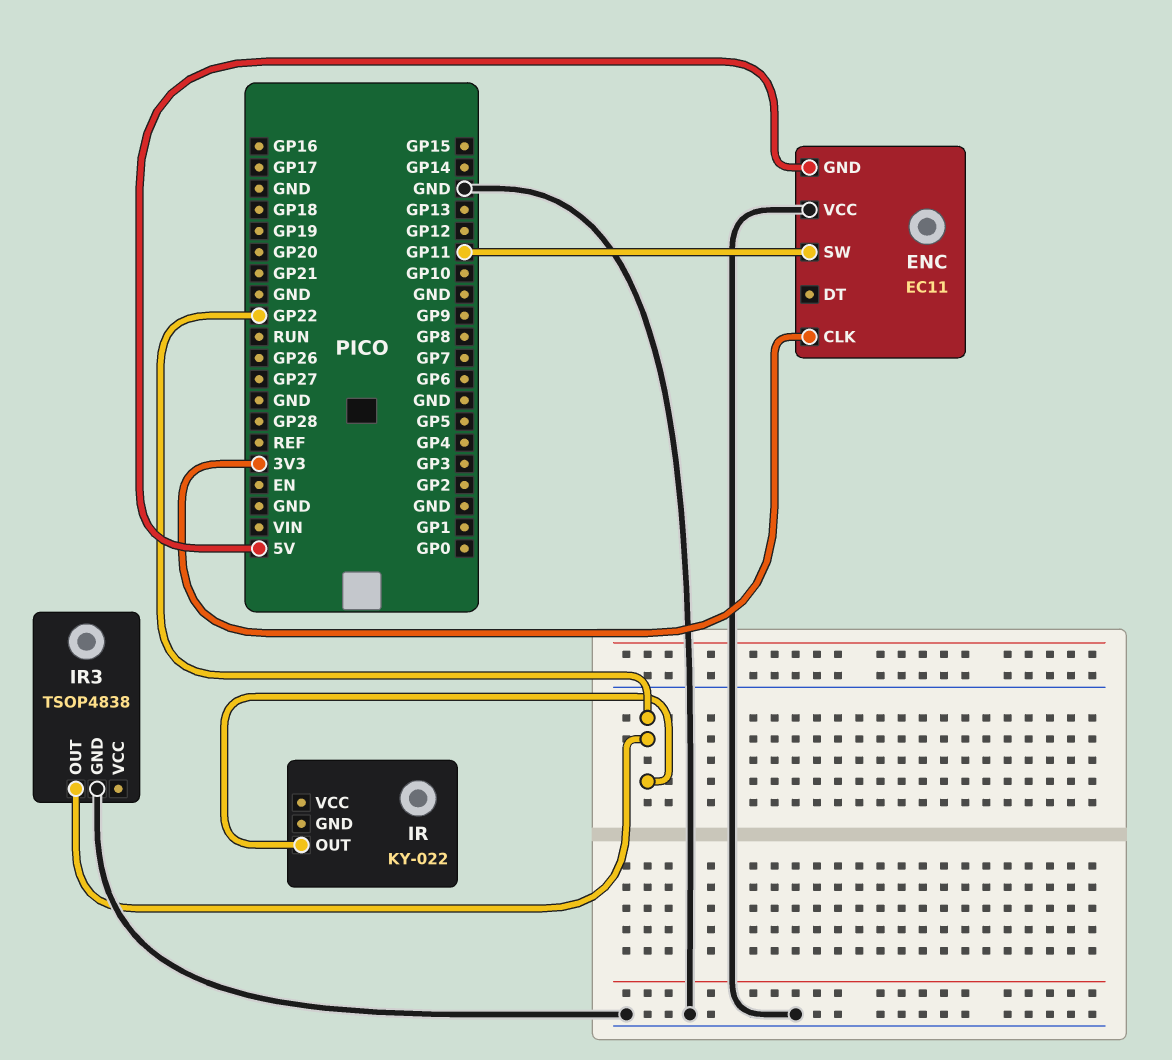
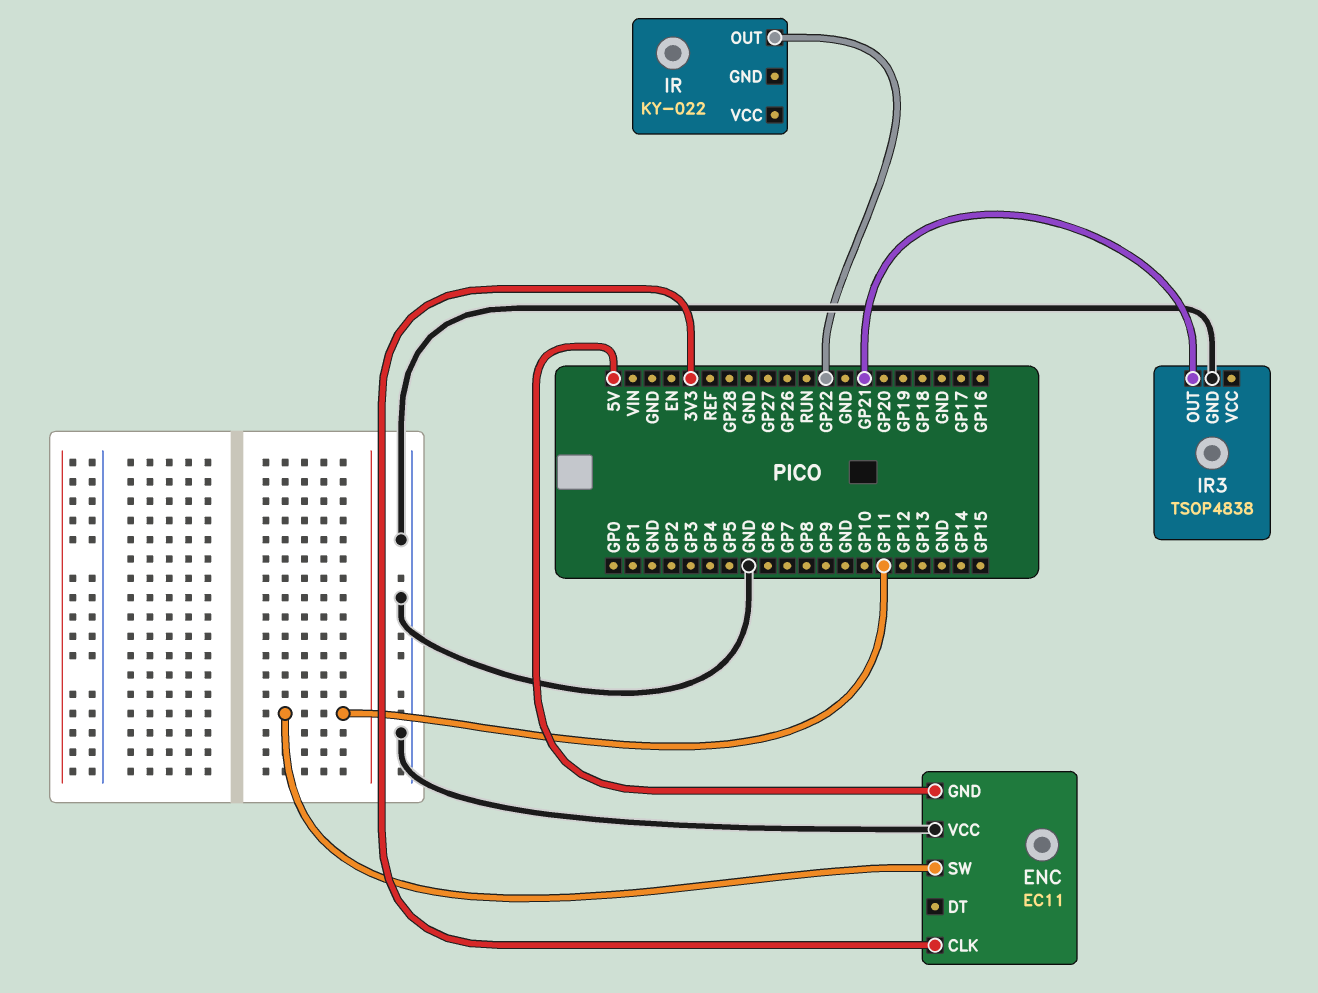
IR3 pin OUT: GP22 -> GP21

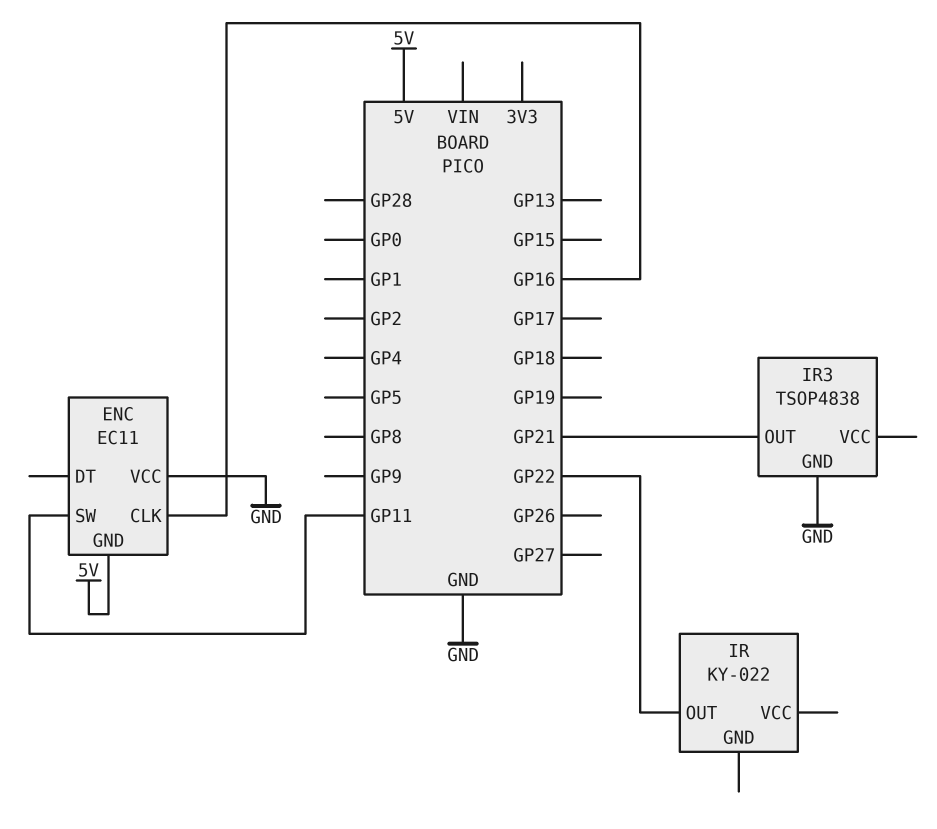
ENC pin CLK: 3V3 -> GP16

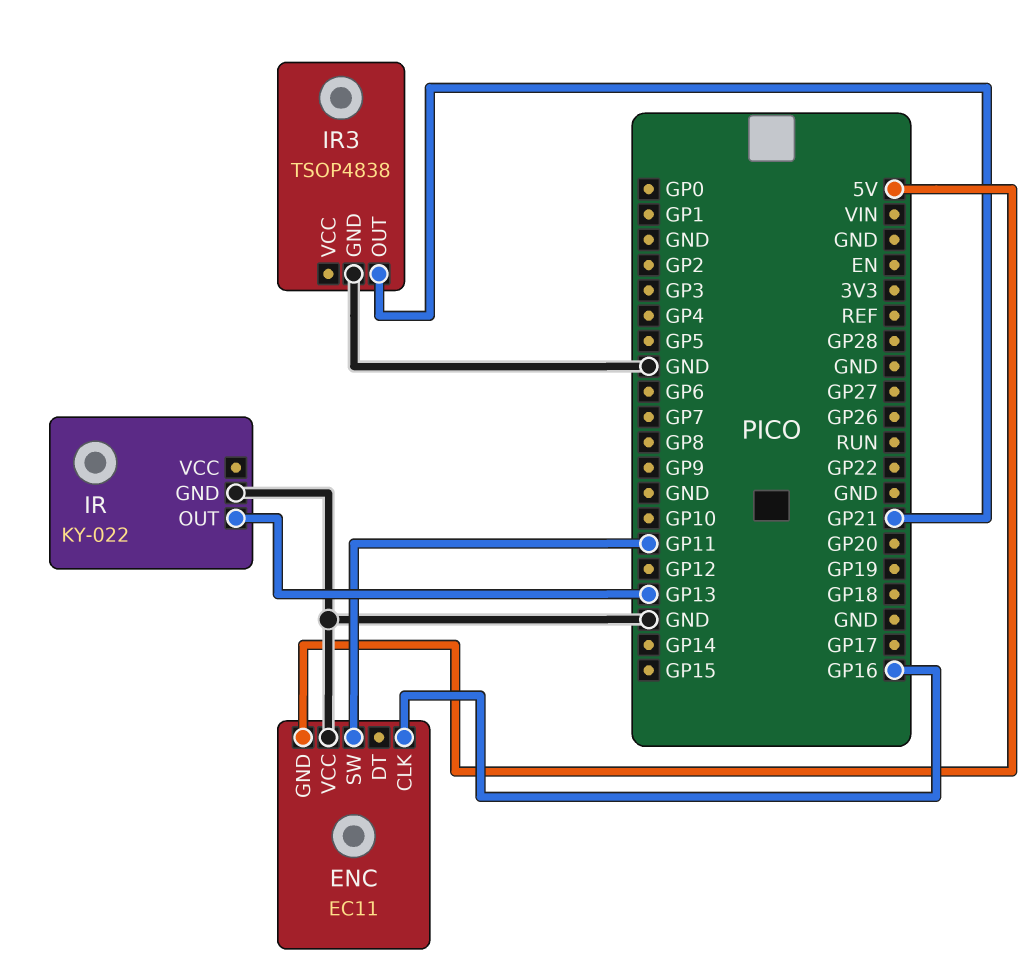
IR pin GND: none -> GND
IR pin OUT: GP22 -> GP13

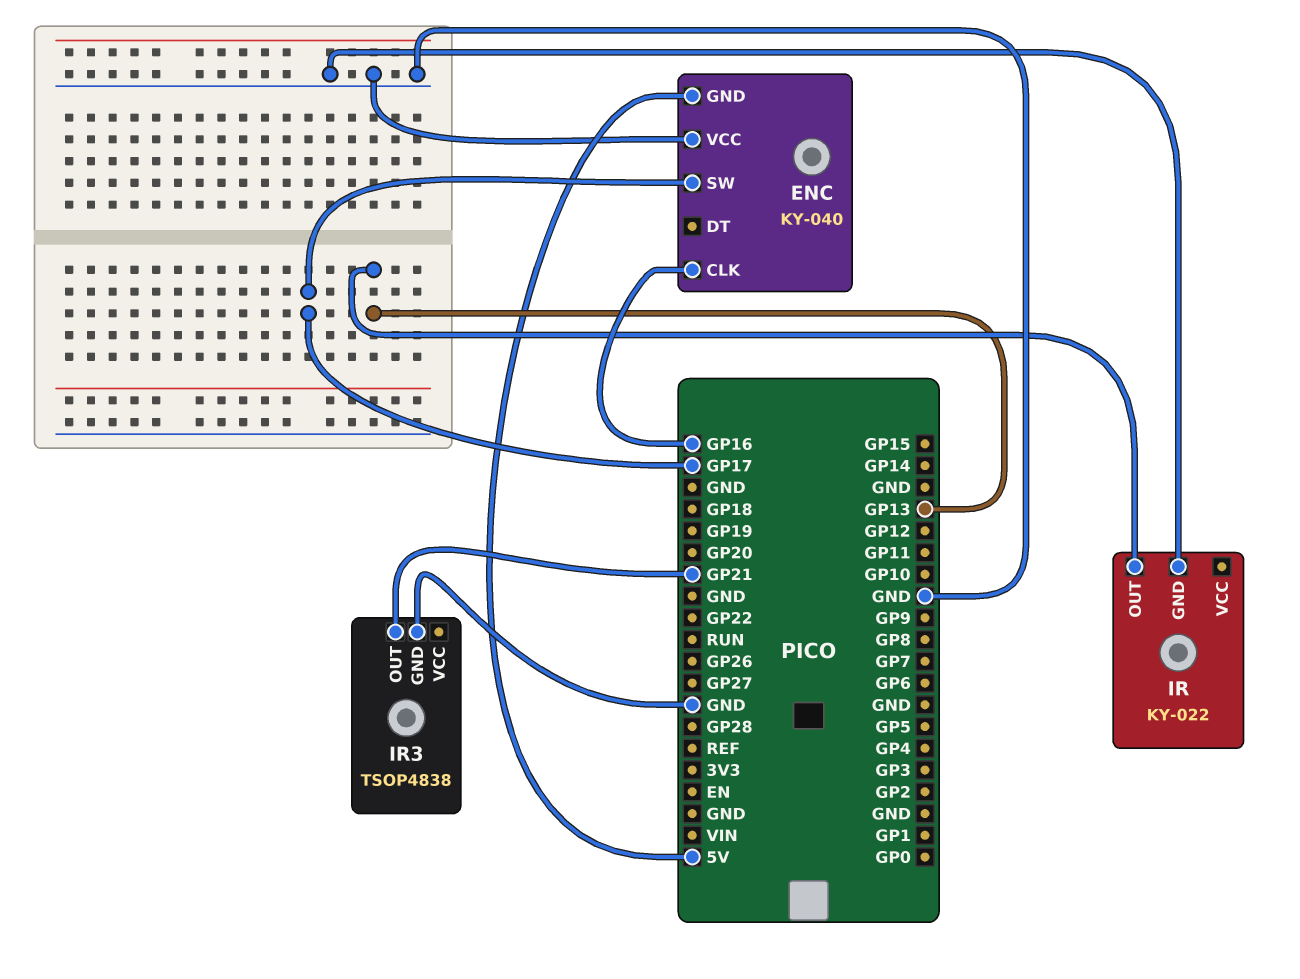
ENC: EC11 -> KY-040
ENC pin SW: GP11 -> GP17

